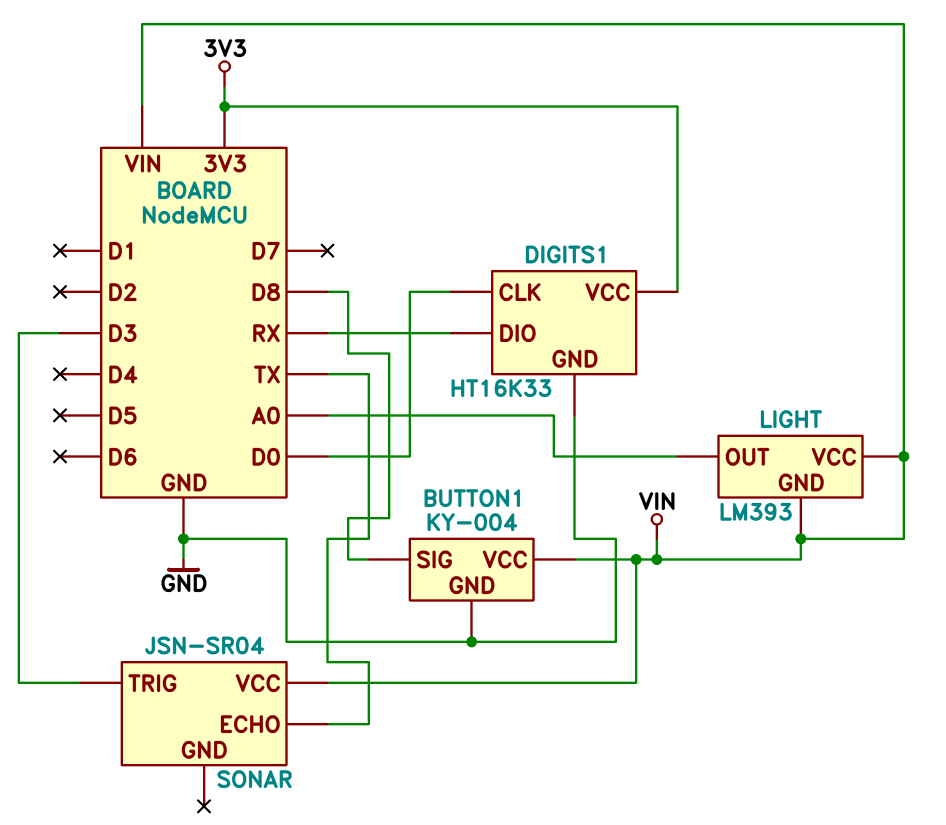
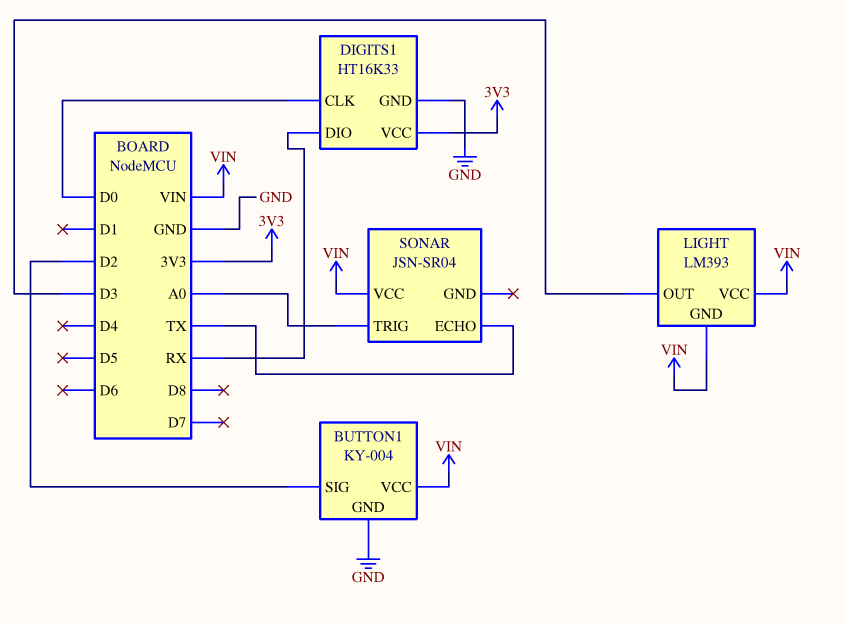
BUTTON1 pin SIG: D8 -> D2
LIGHT pin OUT: A0 -> D3
SONAR pin TRIG: D3 -> A0

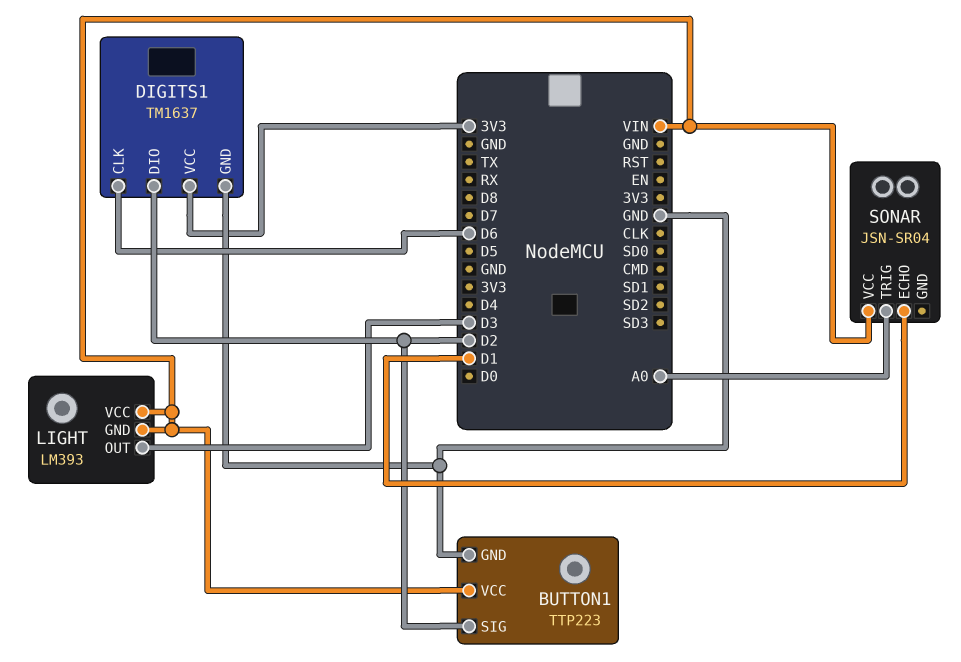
BUTTON1: KY-004 -> TTP223
DIGITS1: HT16K33 -> TM1637
DIGITS1 pin CLK: D0 -> D6
DIGITS1 pin DIO: RX -> D2
SONAR pin ECHO: TX -> D1

